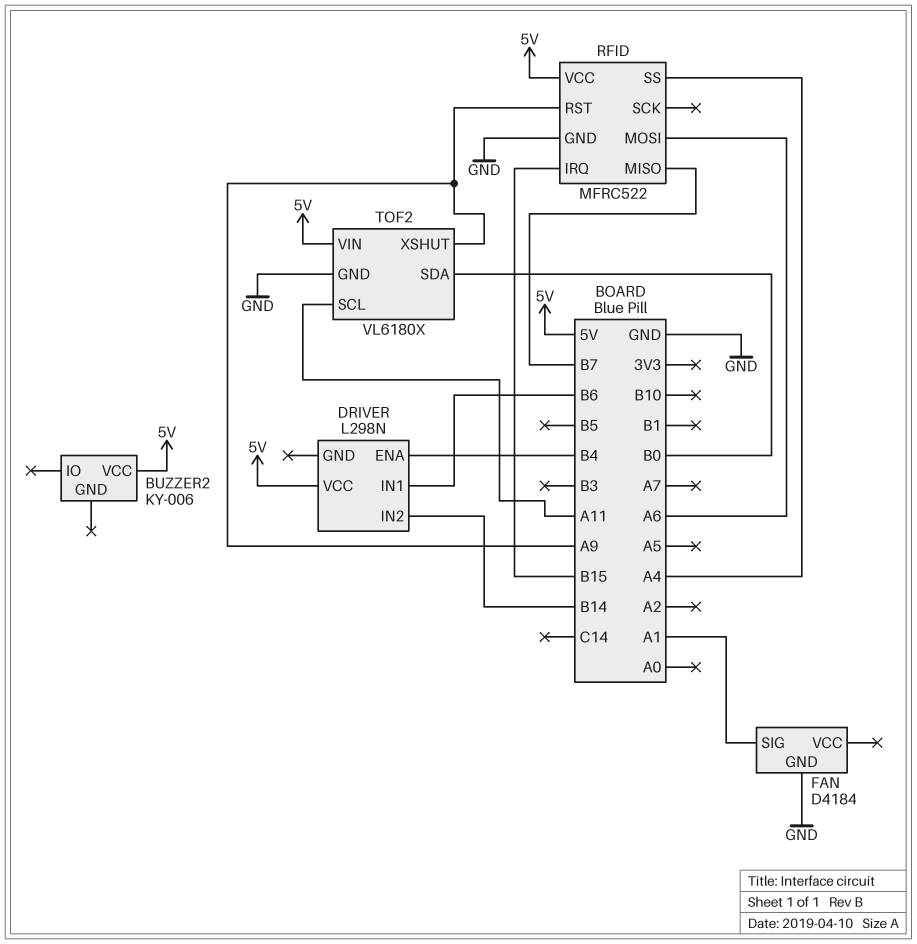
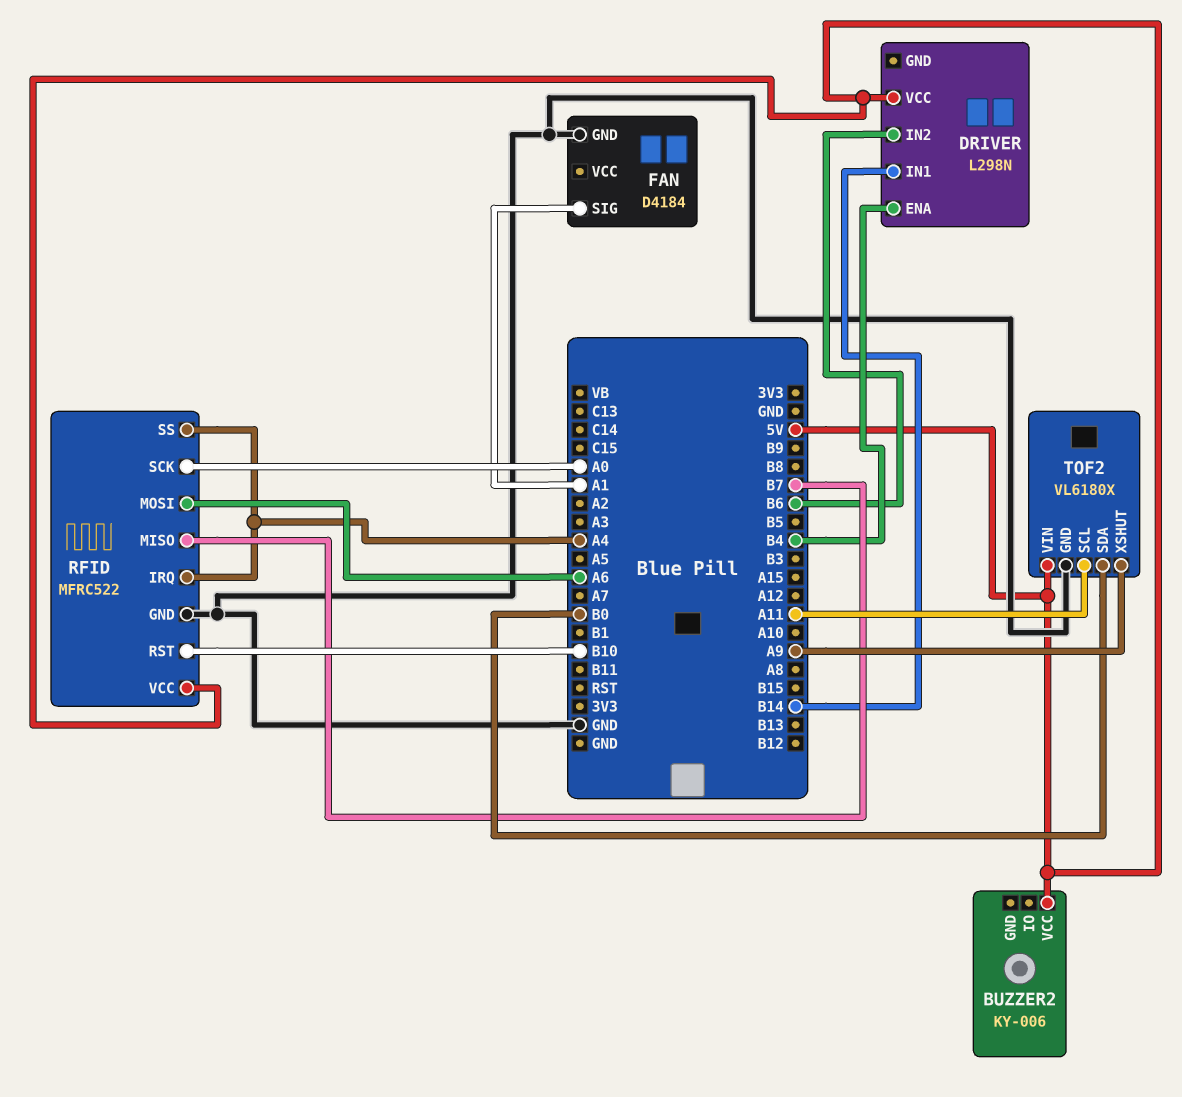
DRIVER pin IN1: B6 -> B14
DRIVER pin IN2: B14 -> B6
RFID pin IRQ: B15 -> A4
RFID pin RST: A9 -> B10
RFID pin SCK: none -> A0

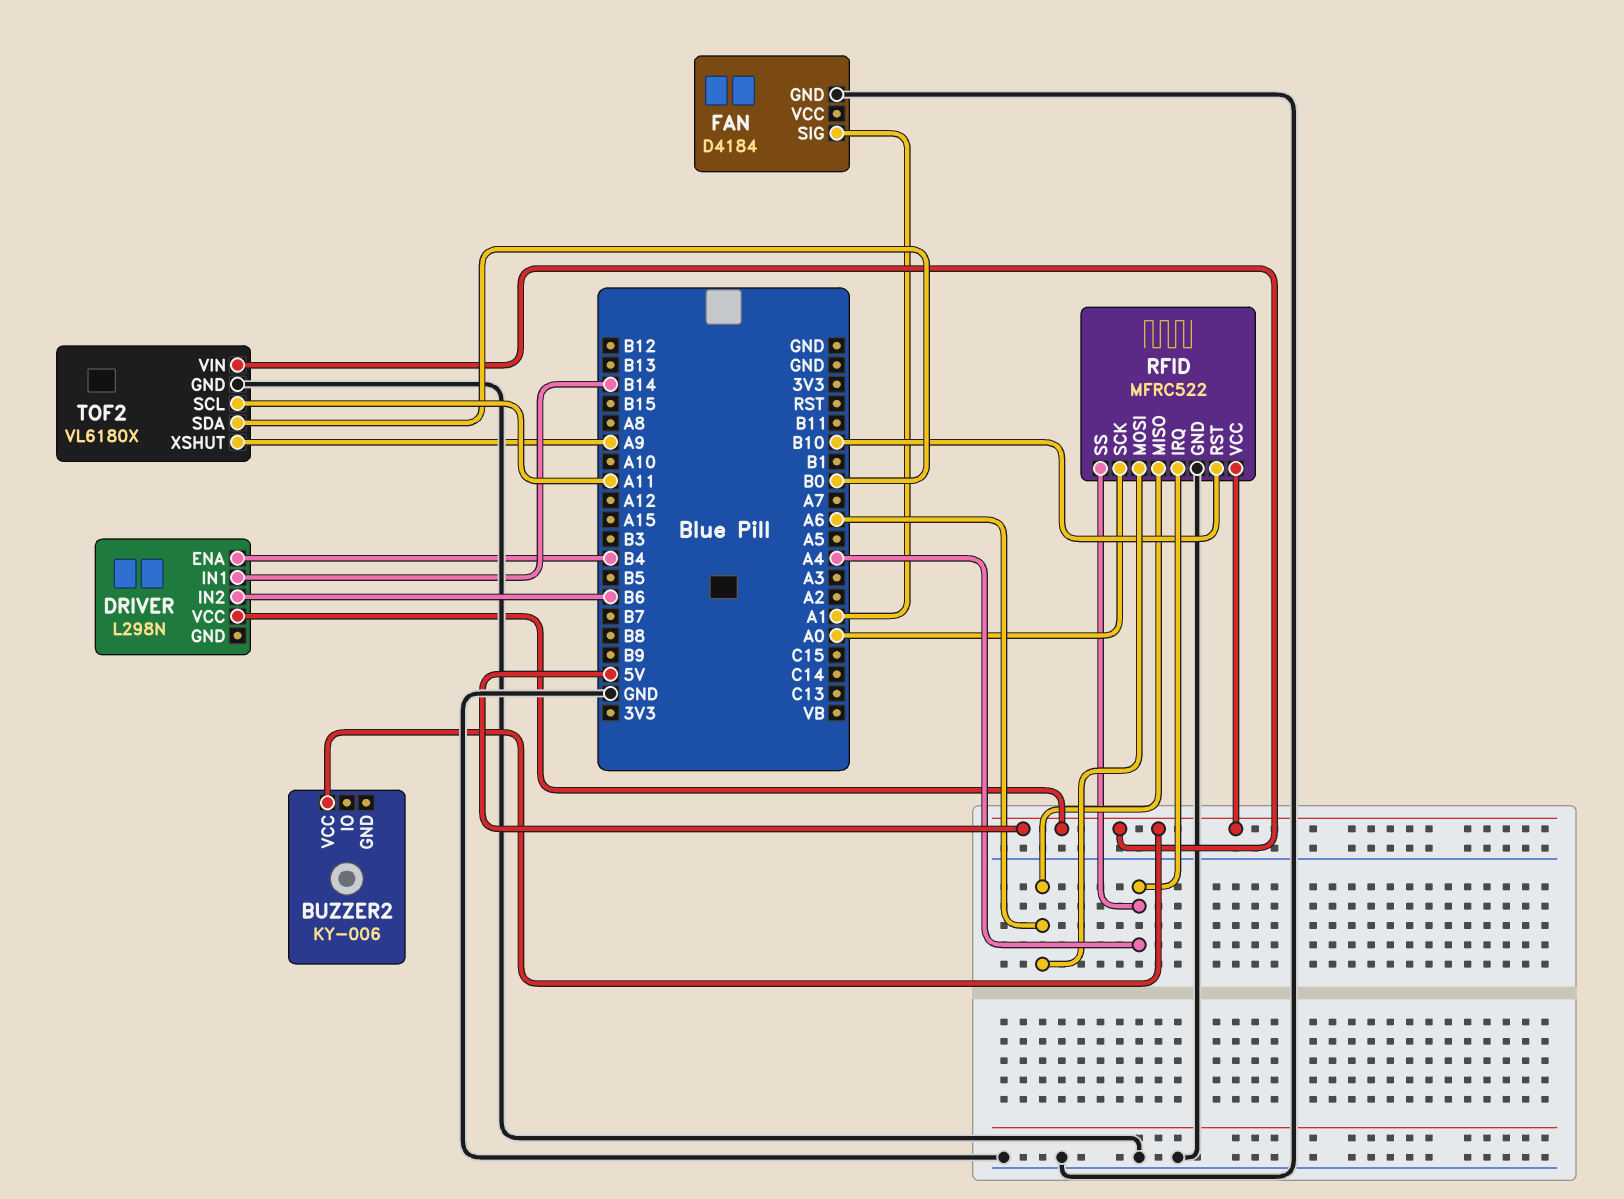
RFID pin MISO: B7 -> A6

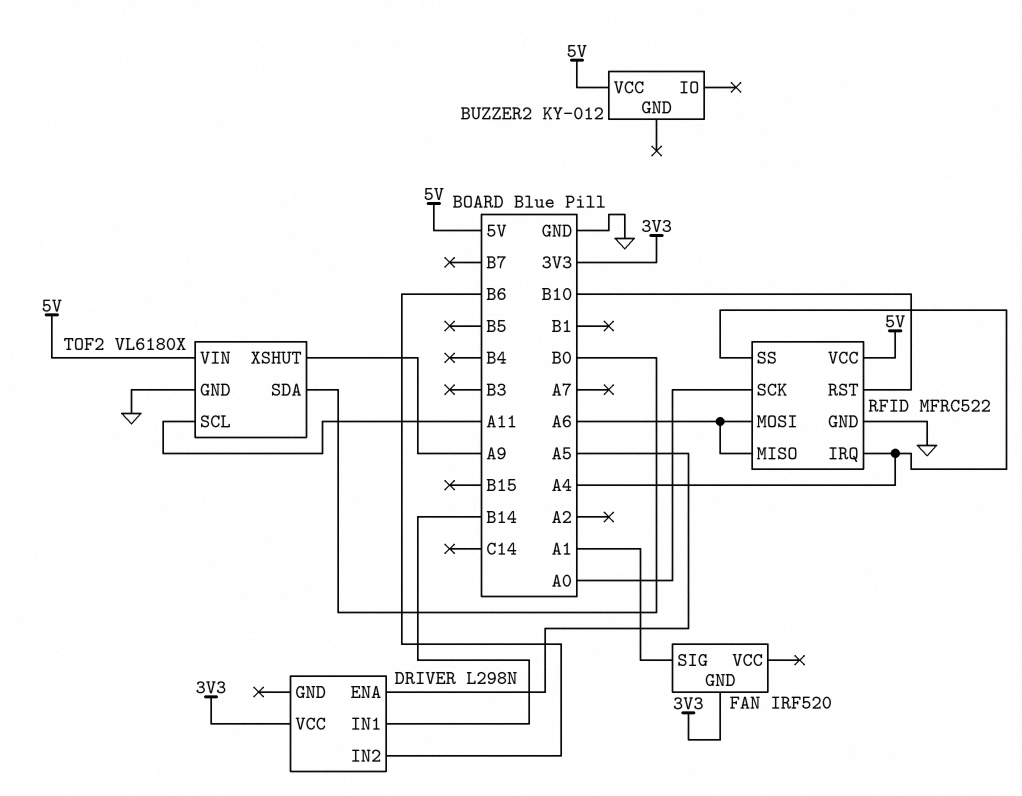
BUZZER2: KY-006 -> KY-012
DRIVER pin ENA: B4 -> A5
DRIVER pin VCC: 5V -> 3V3
FAN: D4184 -> IRF520
FAN pin GND: GND -> 3V3

